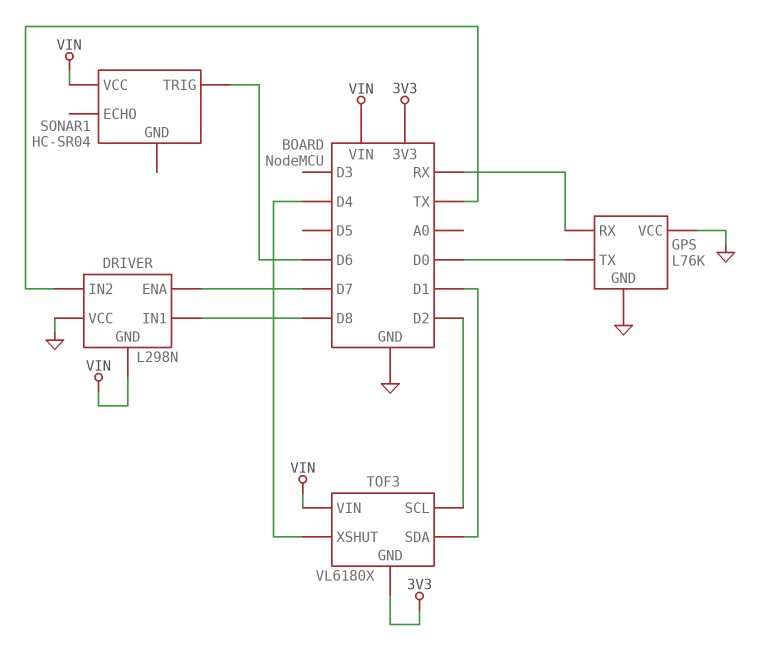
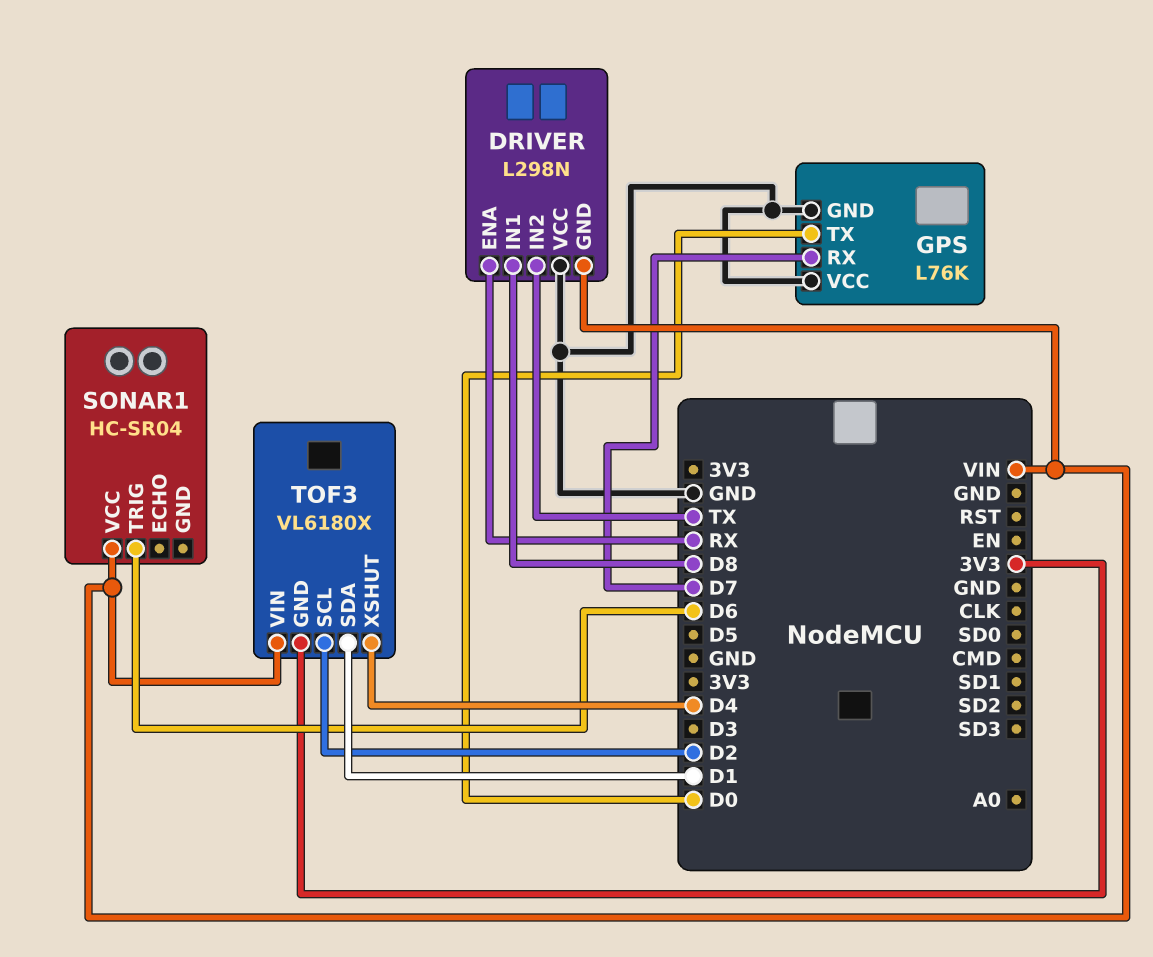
DRIVER pin ENA: D7 -> RX
GPS pin RX: RX -> D7

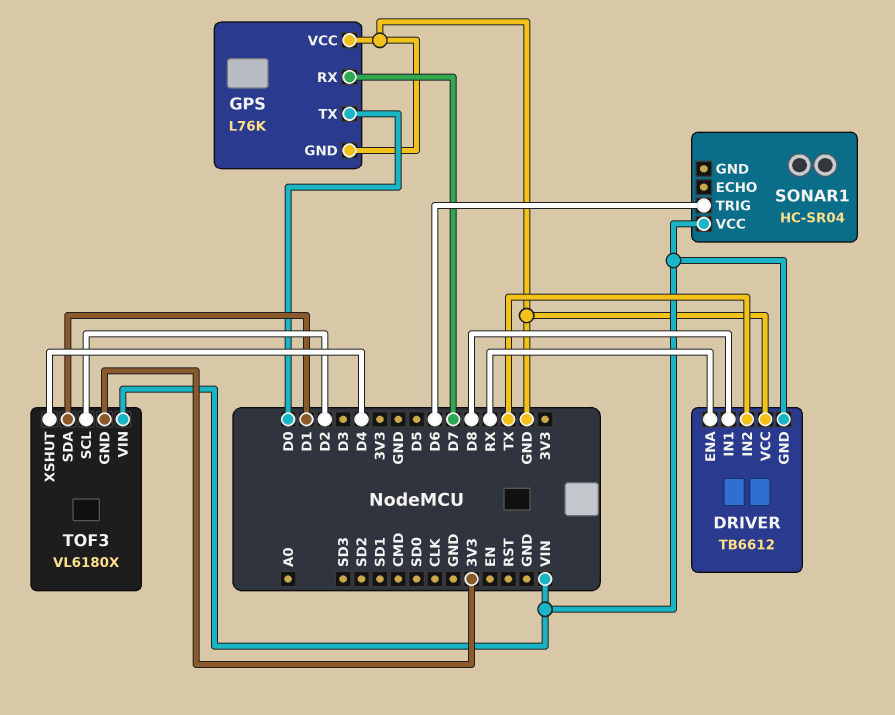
DRIVER: L298N -> TB6612

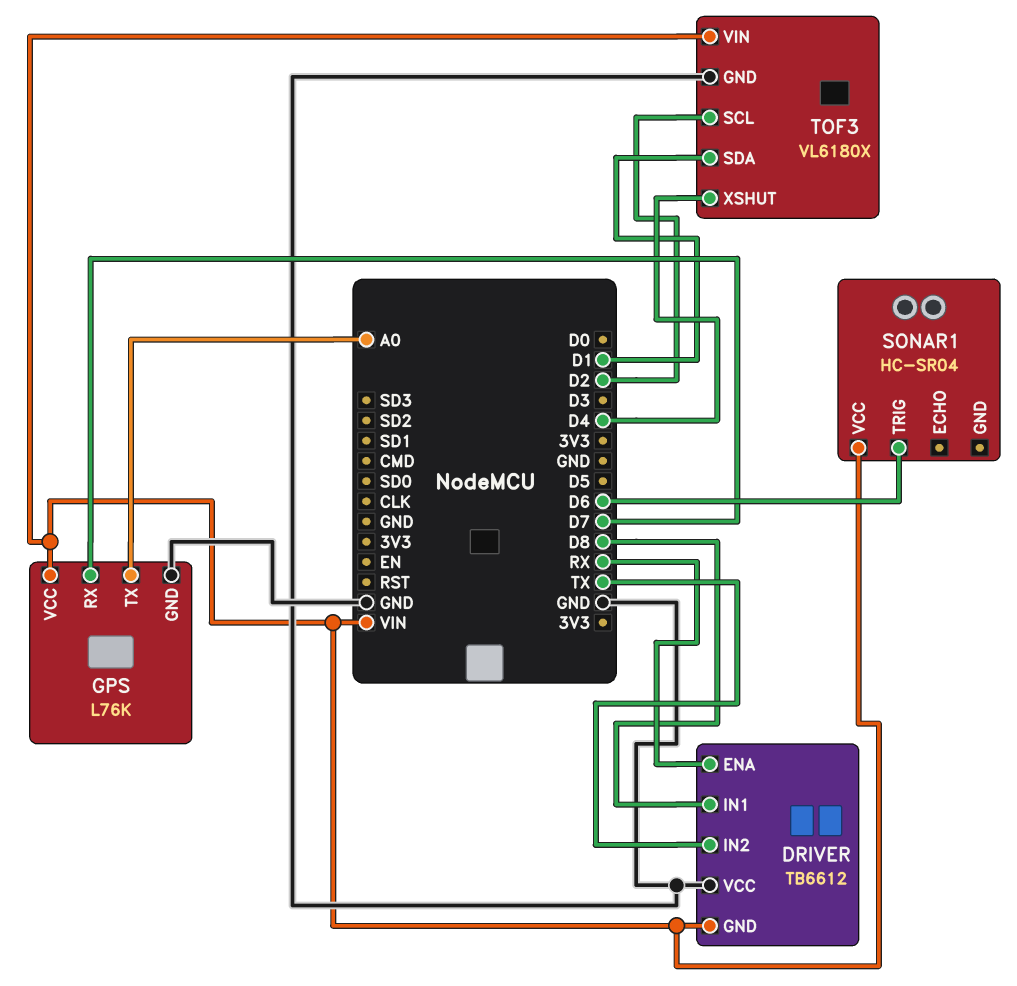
GPS pin TX: D0 -> A0
GPS pin VCC: GND -> VIN
TOF3 pin GND: 3V3 -> GND

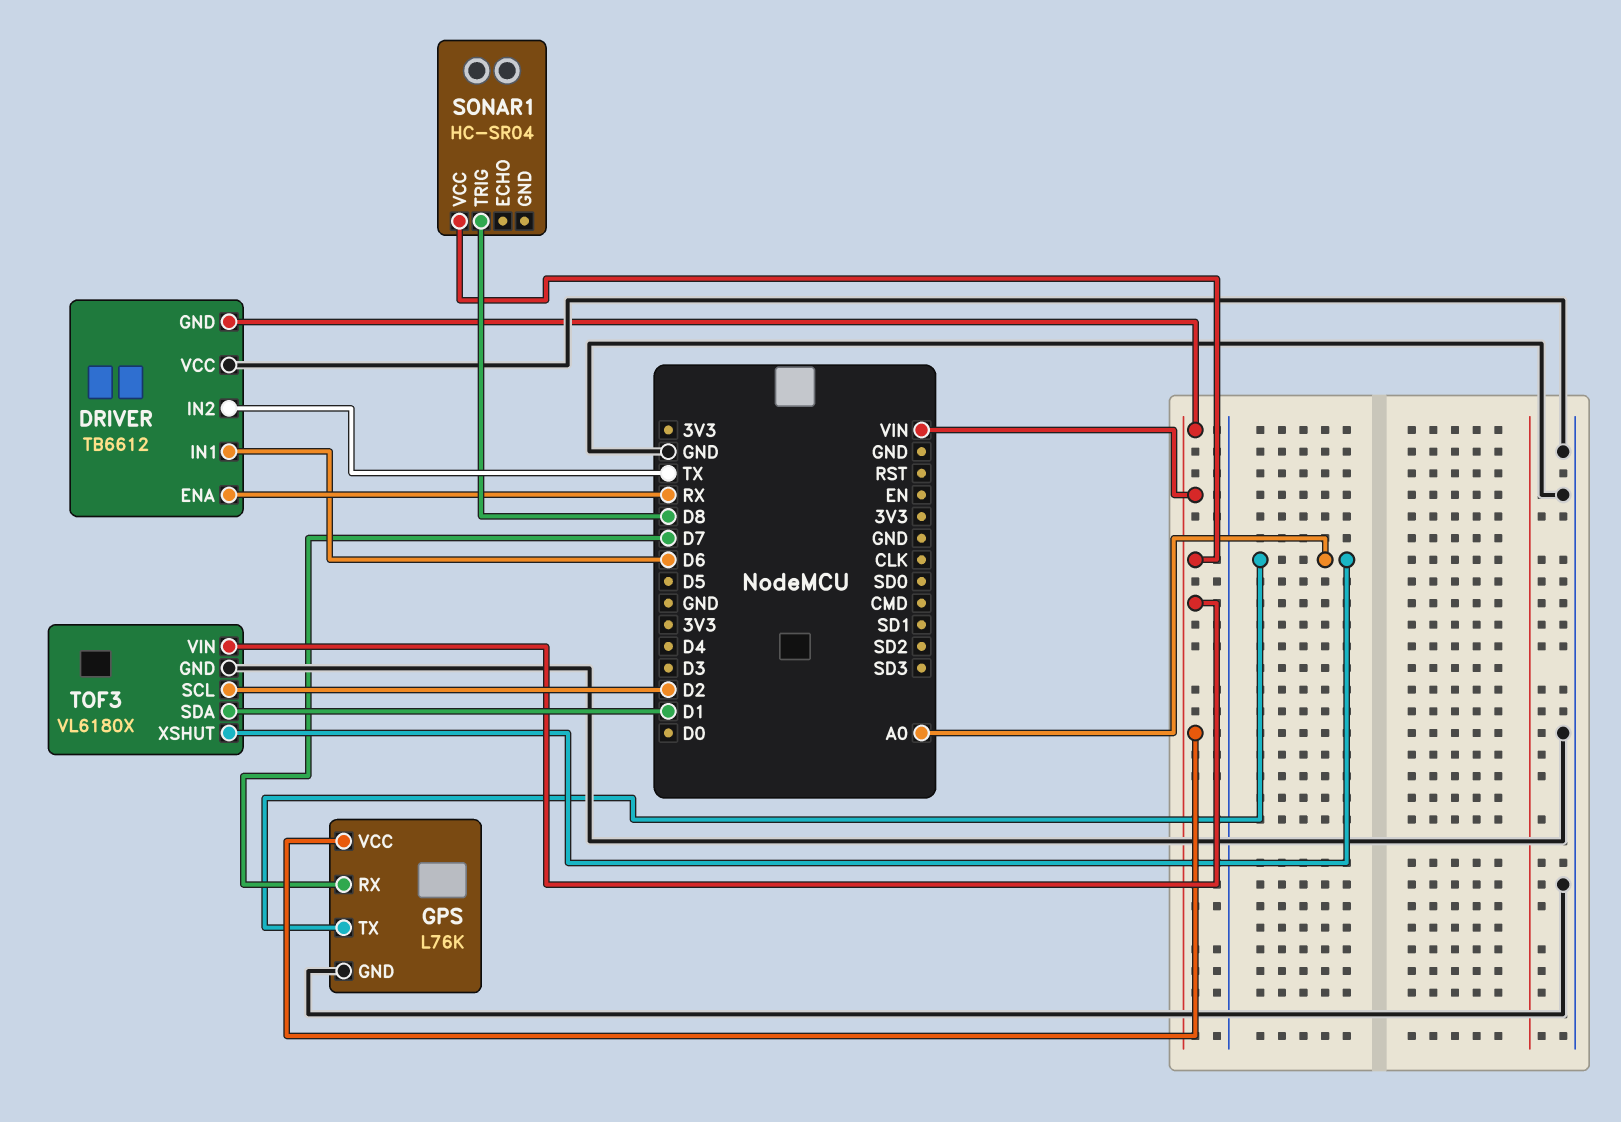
DRIVER pin IN1: D8 -> D6
SONAR1 pin TRIG: D6 -> D8
TOF3 pin XSHUT: D4 -> A0

